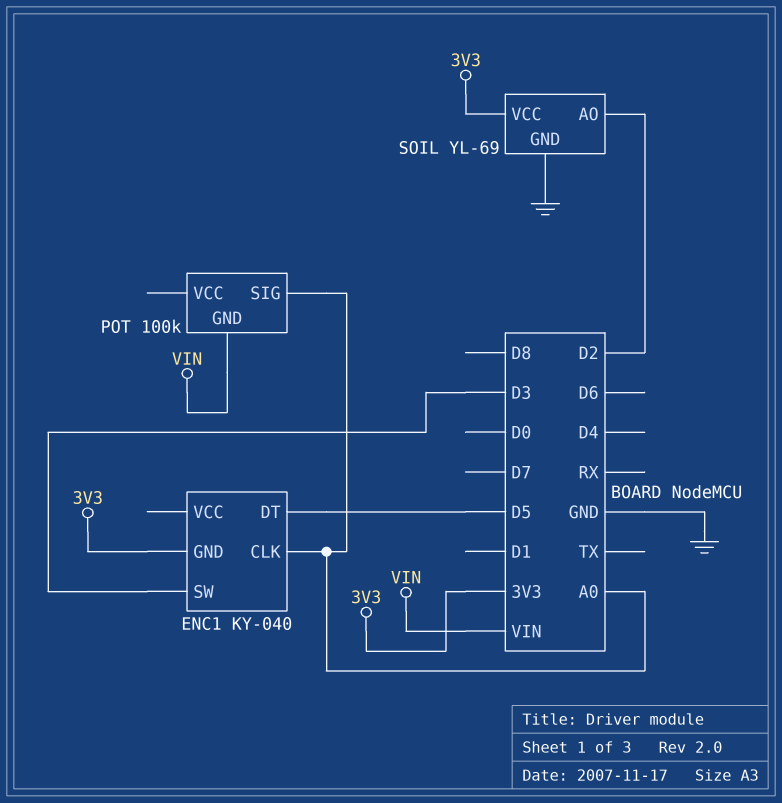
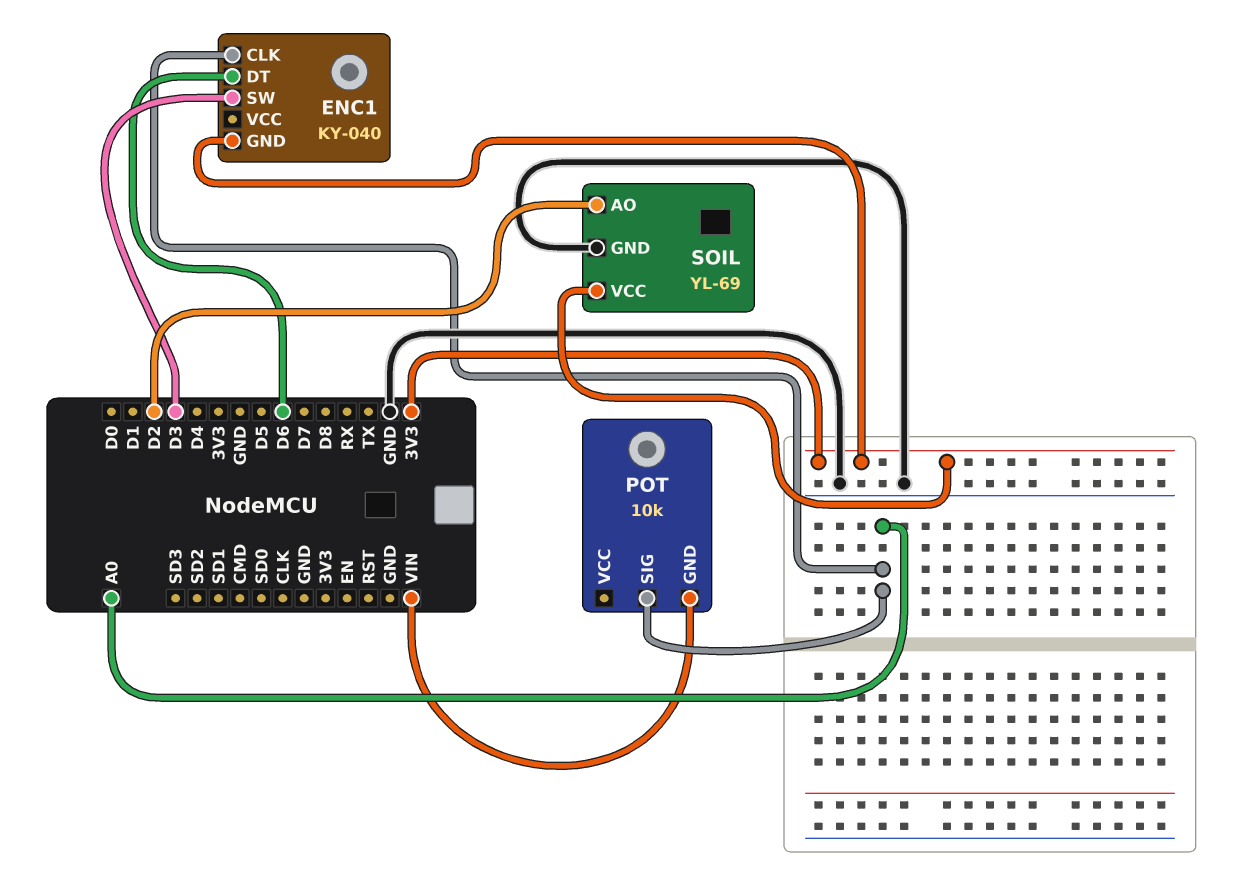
ENC1 pin DT: D5 -> D6
POT: 100k -> 10k

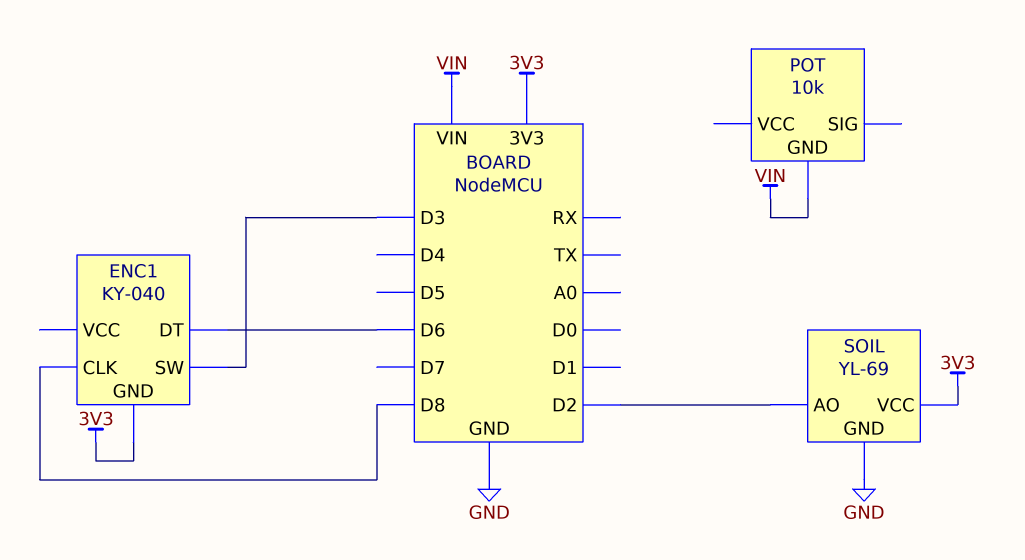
ENC1 pin CLK: A0 -> D8
POT pin SIG: A0 -> none

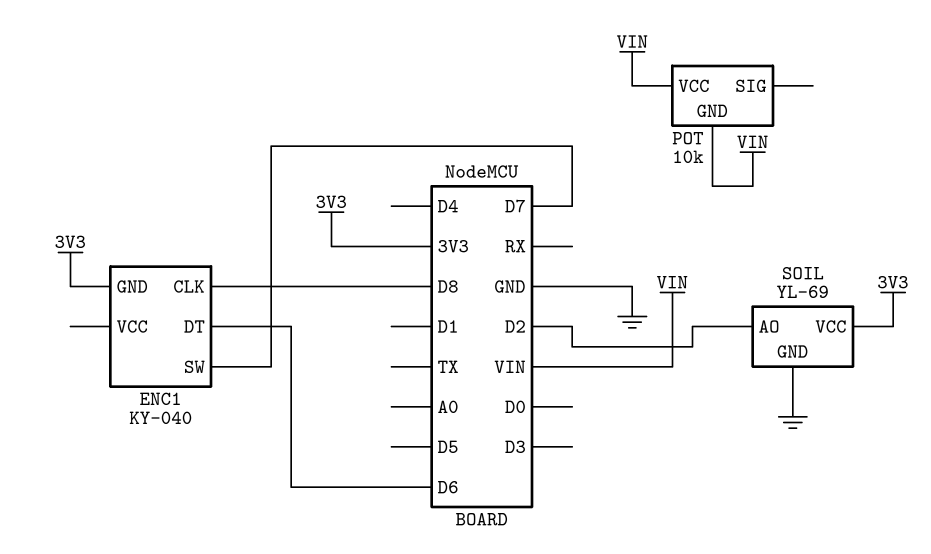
ENC1 pin SW: D3 -> D7
POT pin VCC: none -> VIN

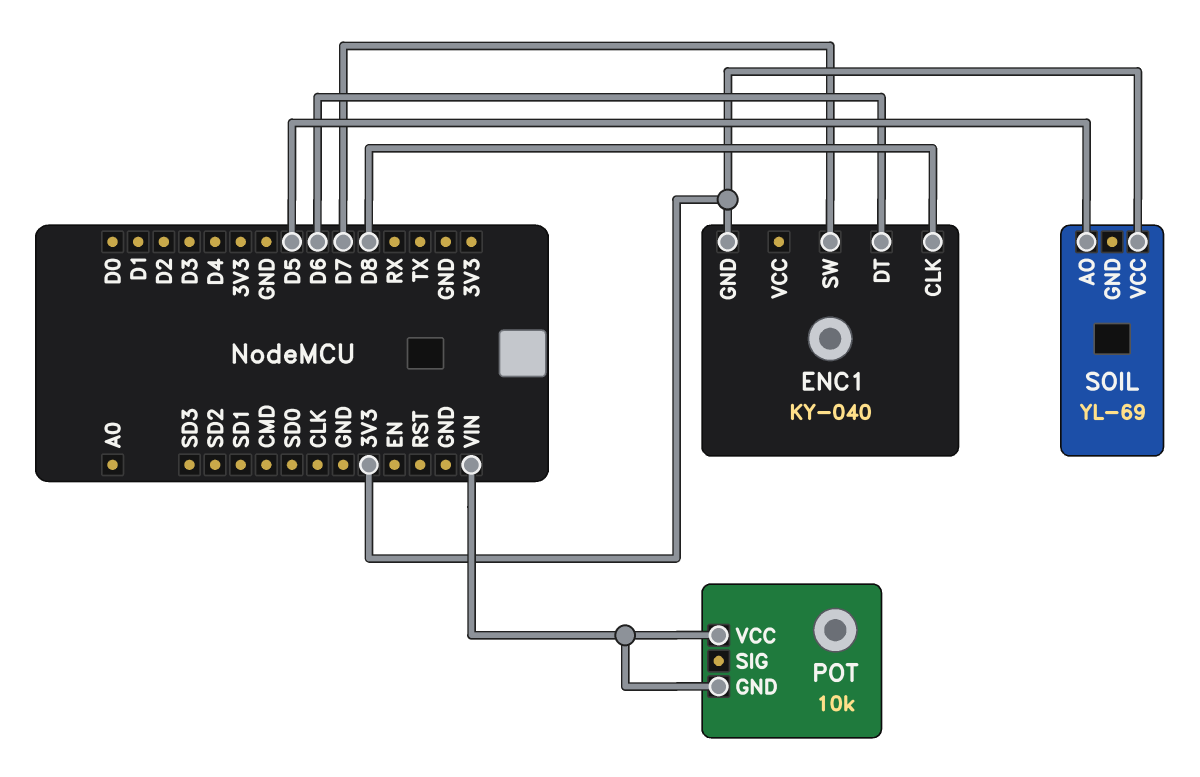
SOIL pin AO: D2 -> D5
SOIL pin GND: GND -> none

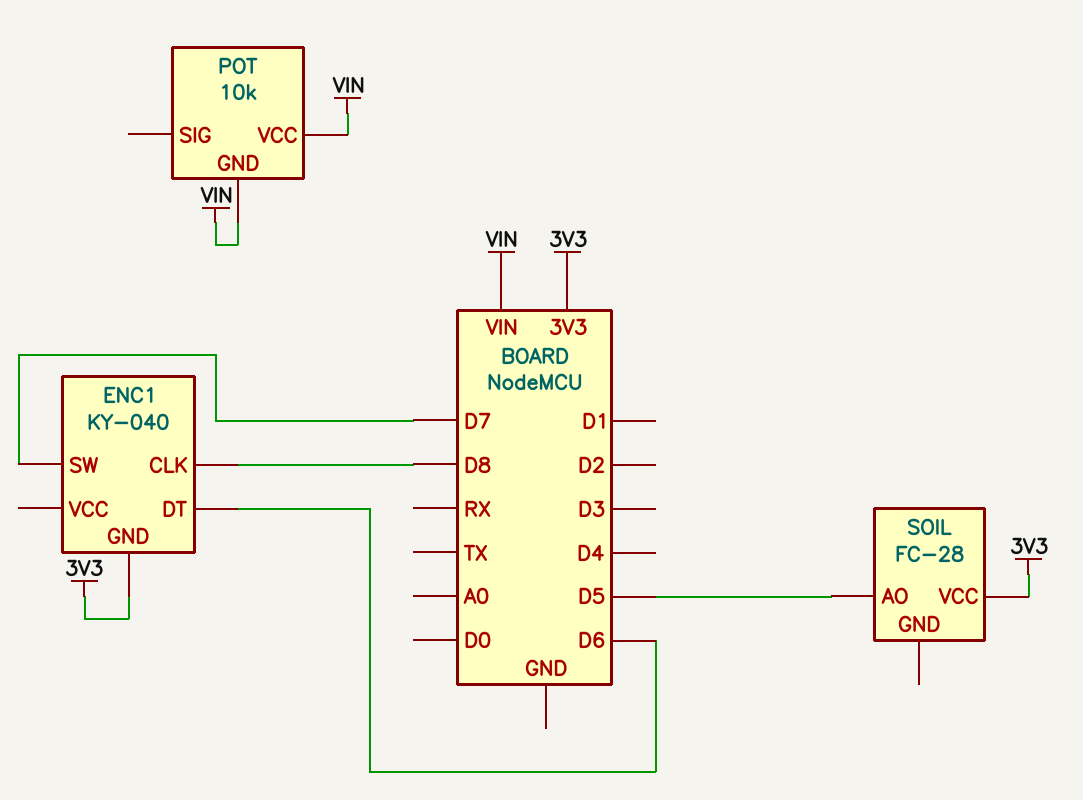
SOIL: YL-69 -> FC-28

